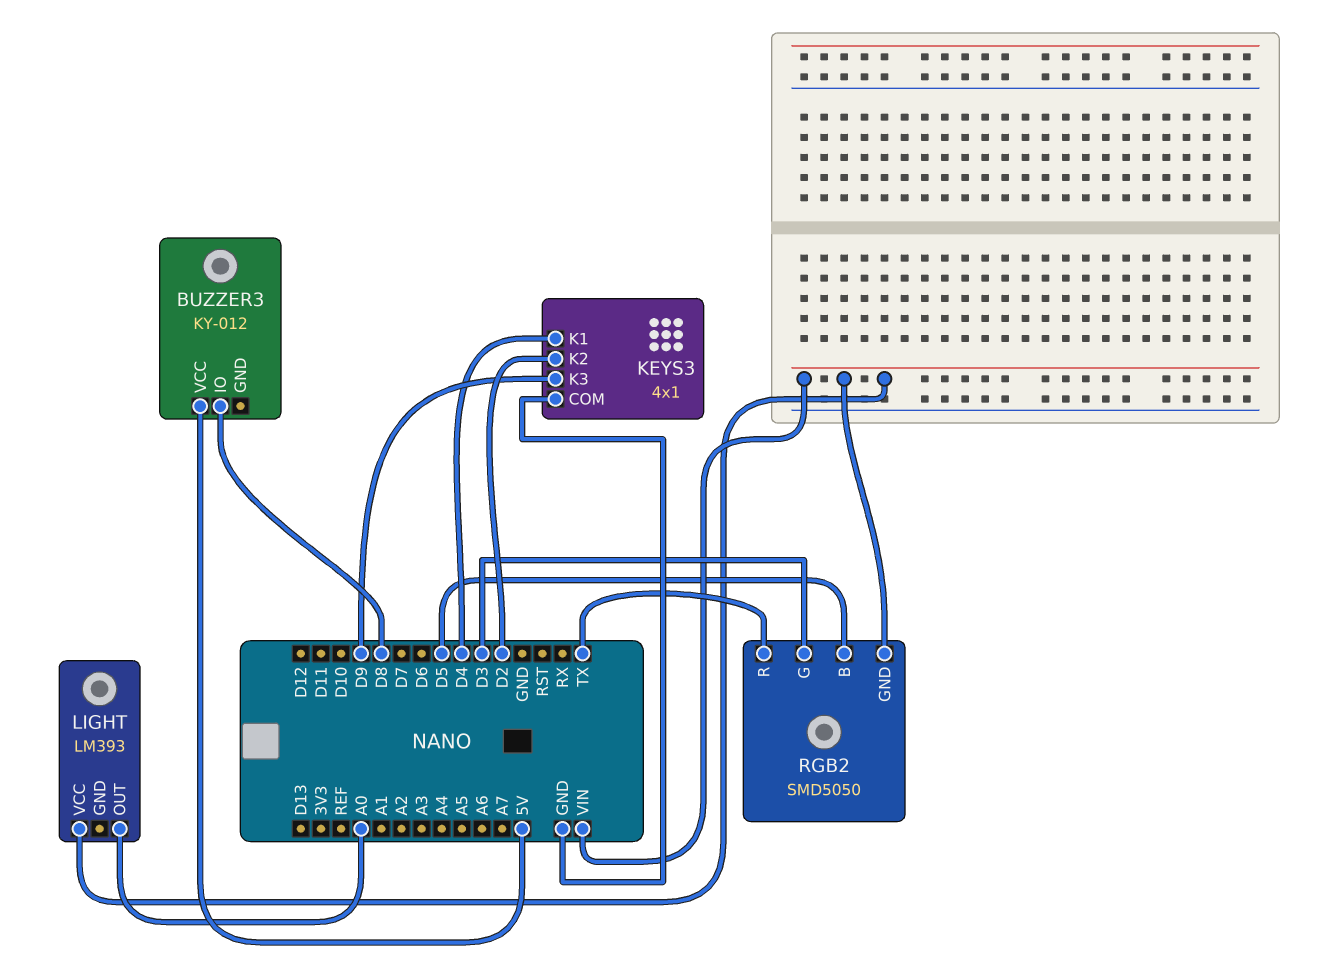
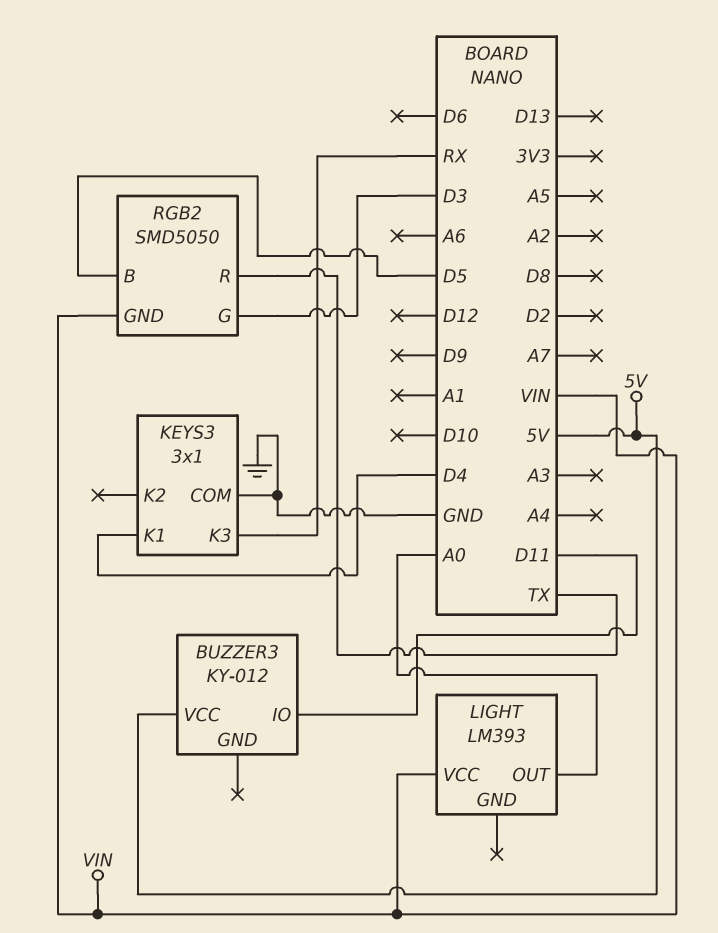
BUZZER3 pin IO: D8 -> D11
KEYS3: 4x1 -> 3x1
KEYS3 pin K2: D2 -> none
KEYS3 pin K3: D9 -> RX

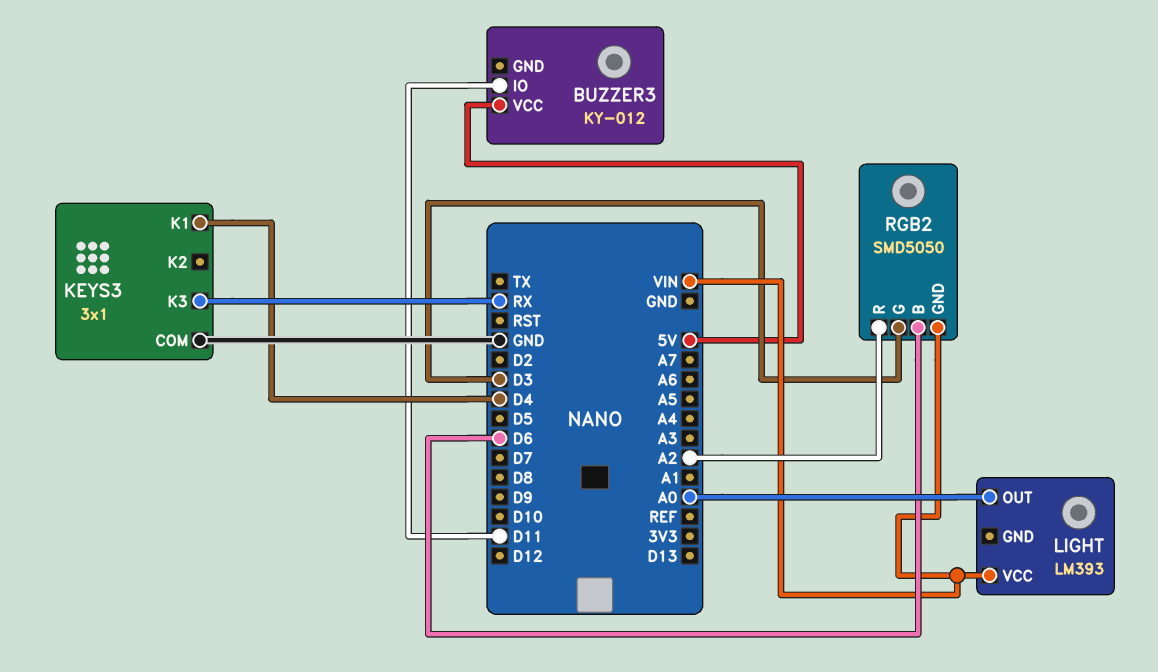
RGB2 pin B: D5 -> D6
RGB2 pin R: TX -> A2

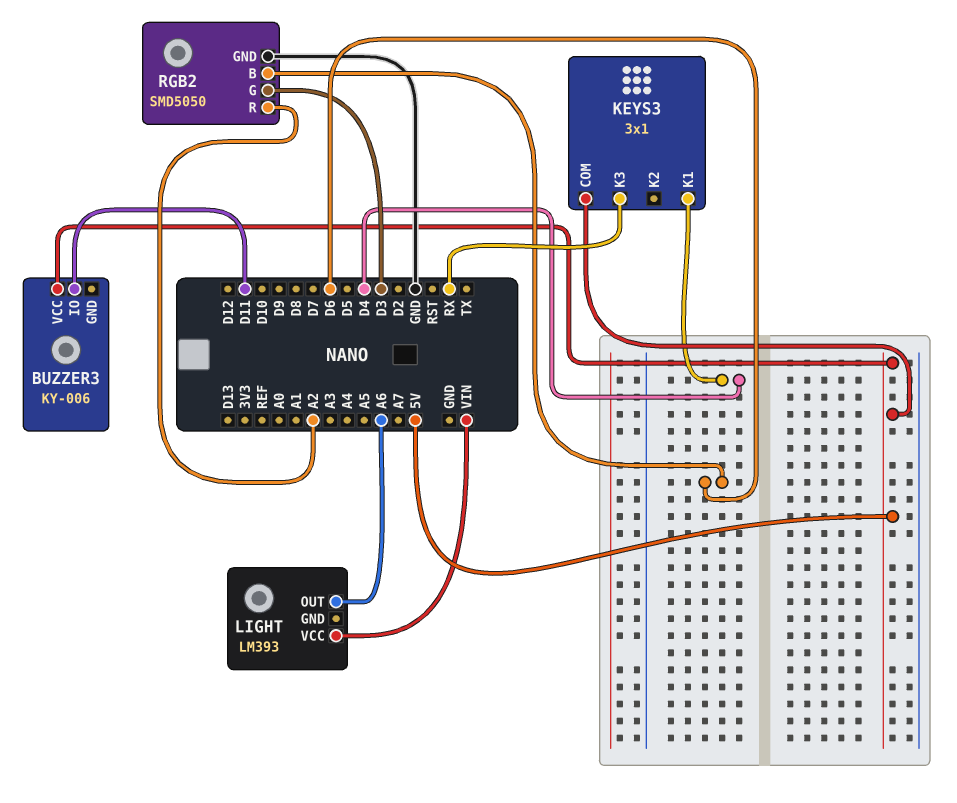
BUZZER3: KY-012 -> KY-006
KEYS3 pin COM: GND -> 5V
LIGHT pin OUT: A0 -> A6
RGB2 pin GND: VIN -> GND

